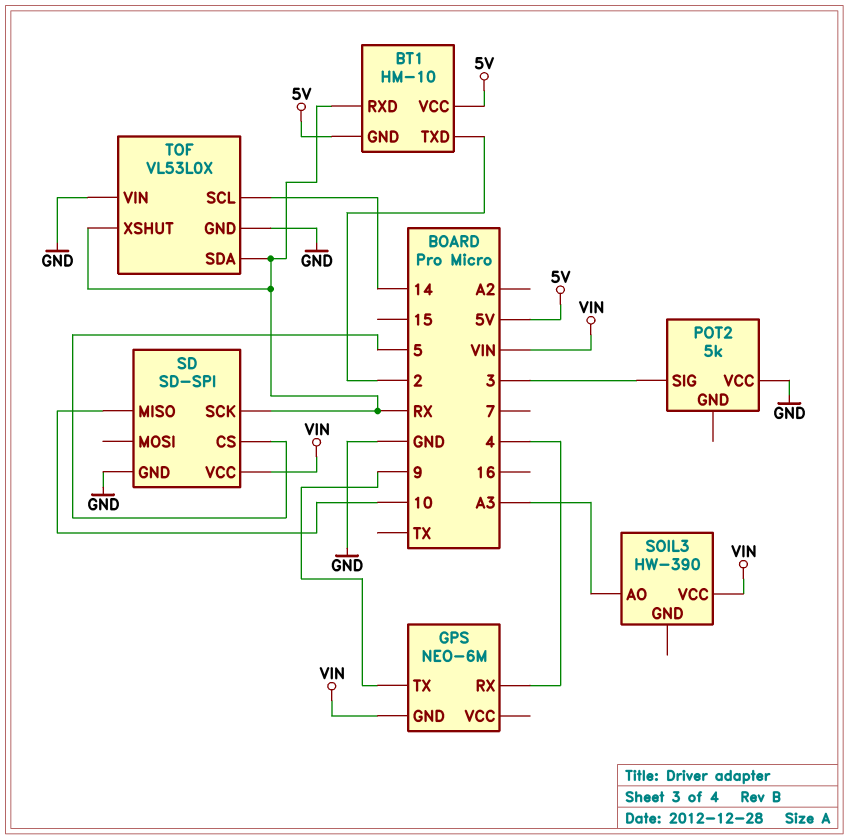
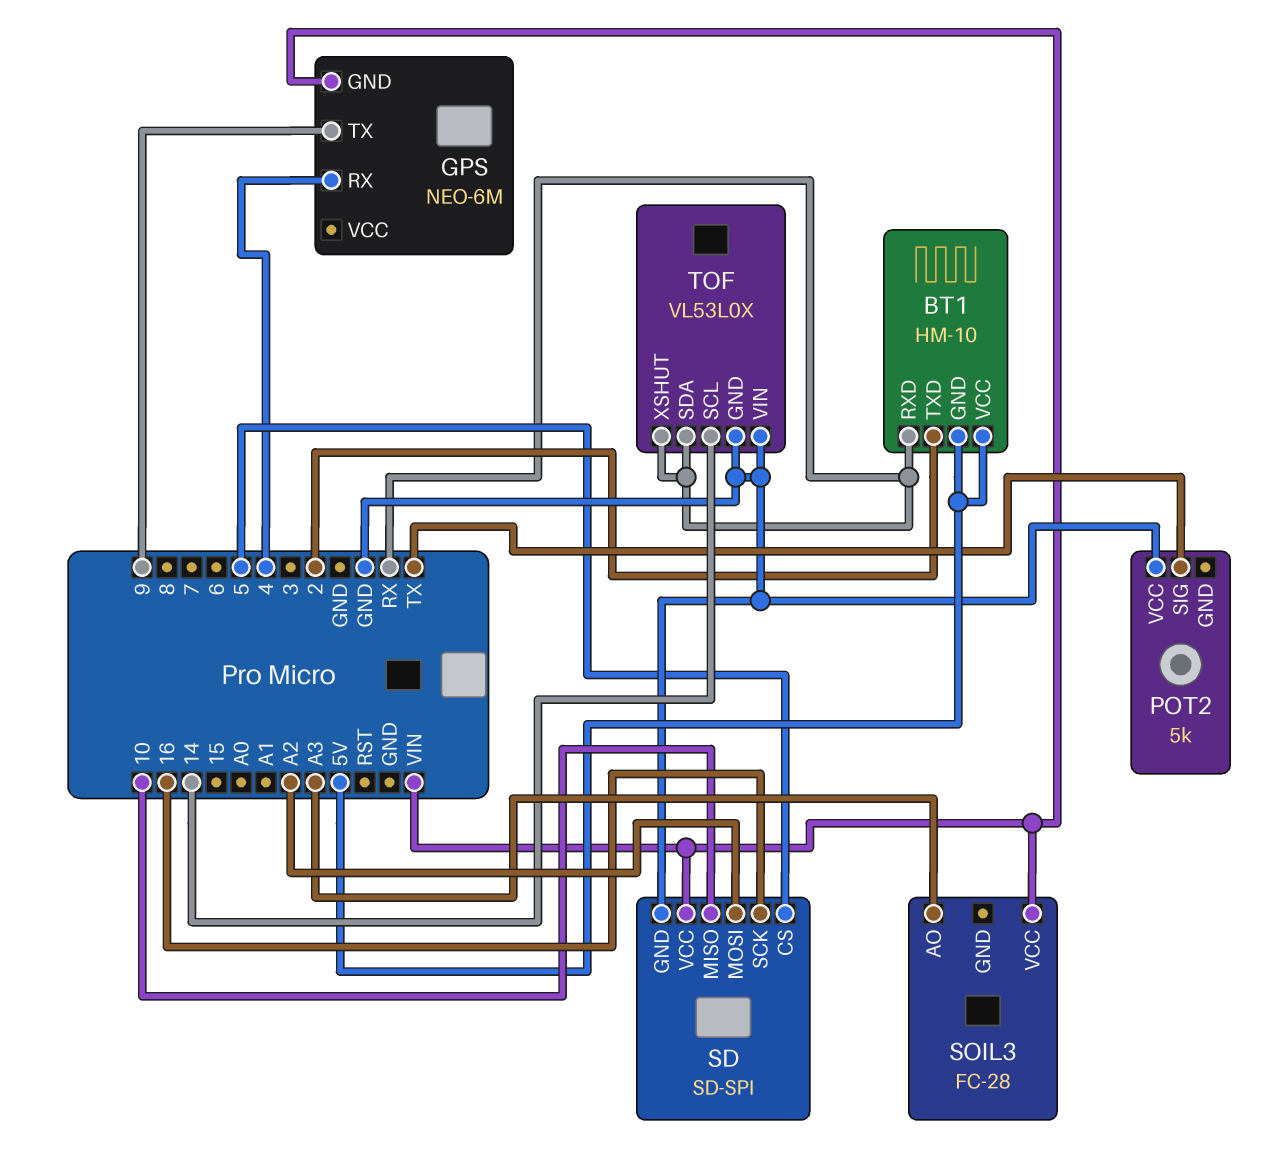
POT2 pin SIG: 3 -> TX
SD pin MOSI: none -> A2
SD pin SCK: RX -> 16
SOIL3: HW-390 -> FC-28

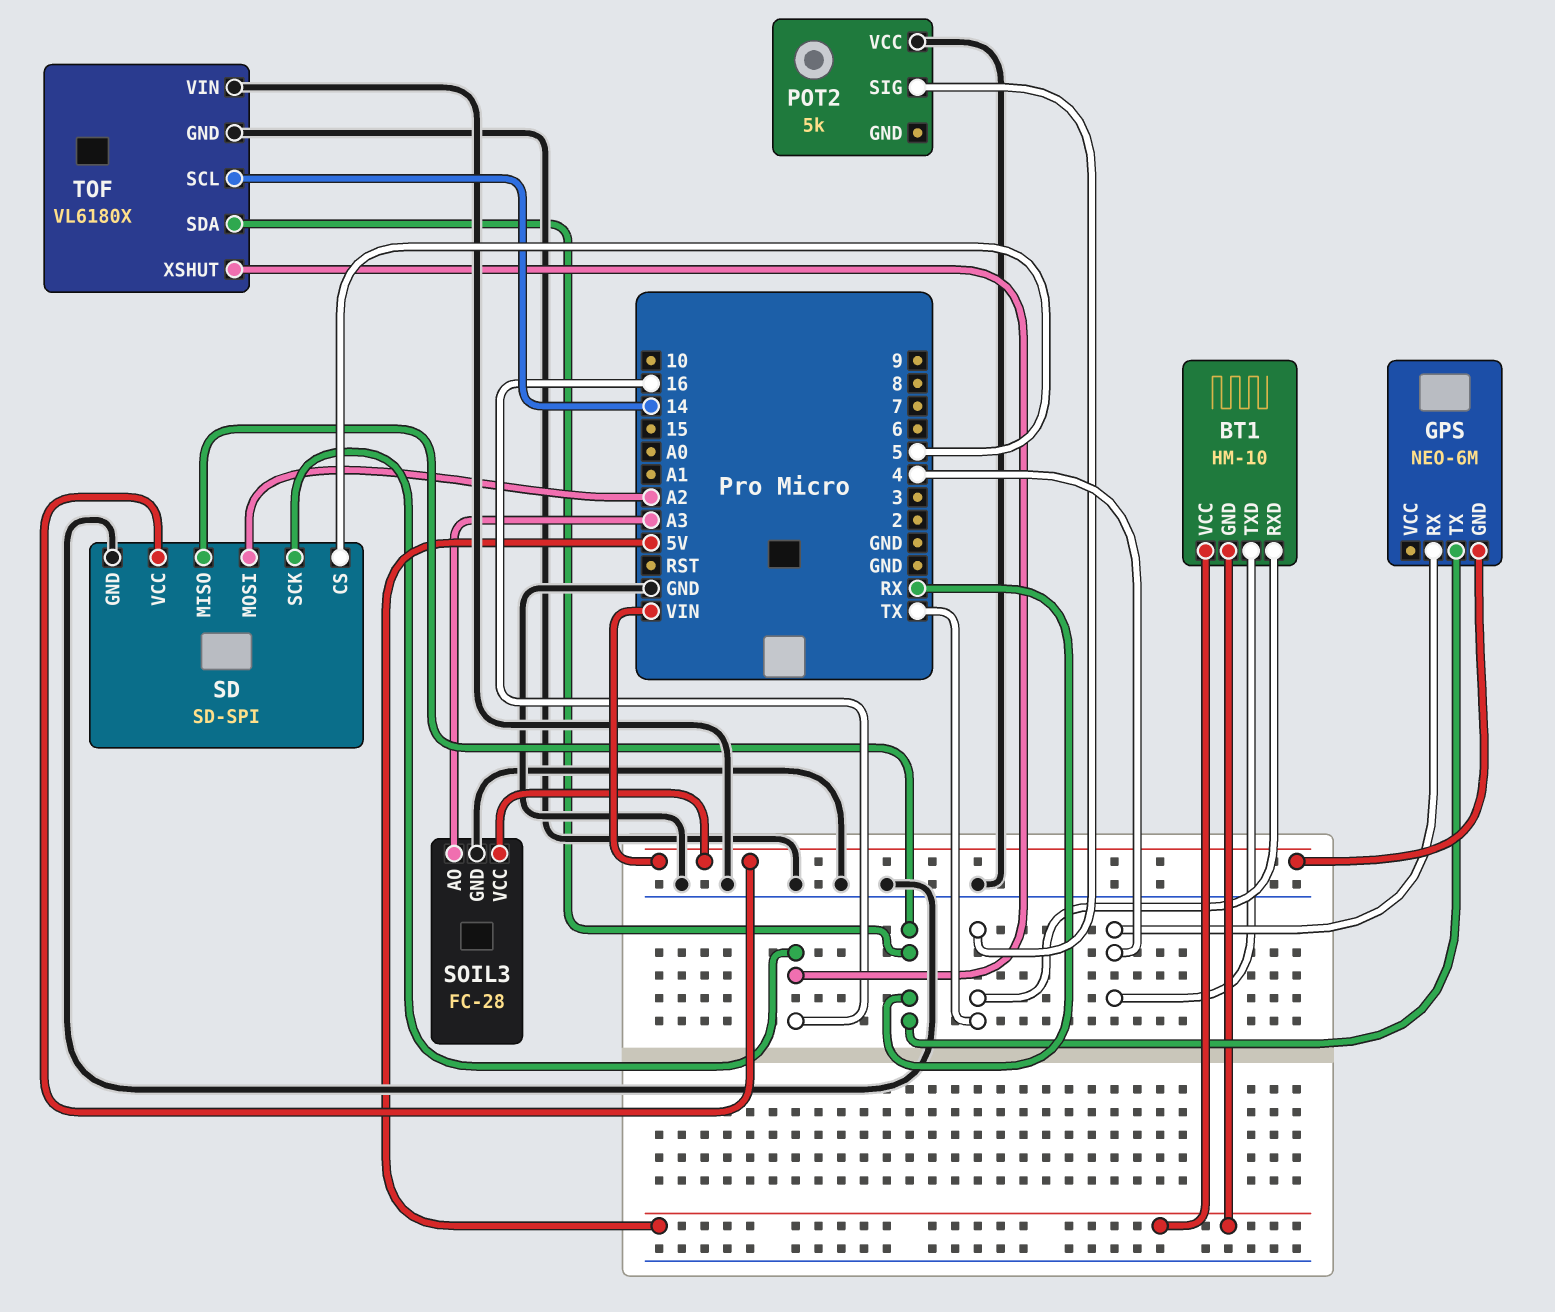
BT1 pin RXD: RX -> TX
BT1 pin TXD: 2 -> 4
GPS pin TX: 9 -> RX
SD pin MISO: 10 -> RX
SOIL3 pin GND: none -> GND
TOF: VL53L0X -> VL6180X
TOF pin XSHUT: RX -> 16

